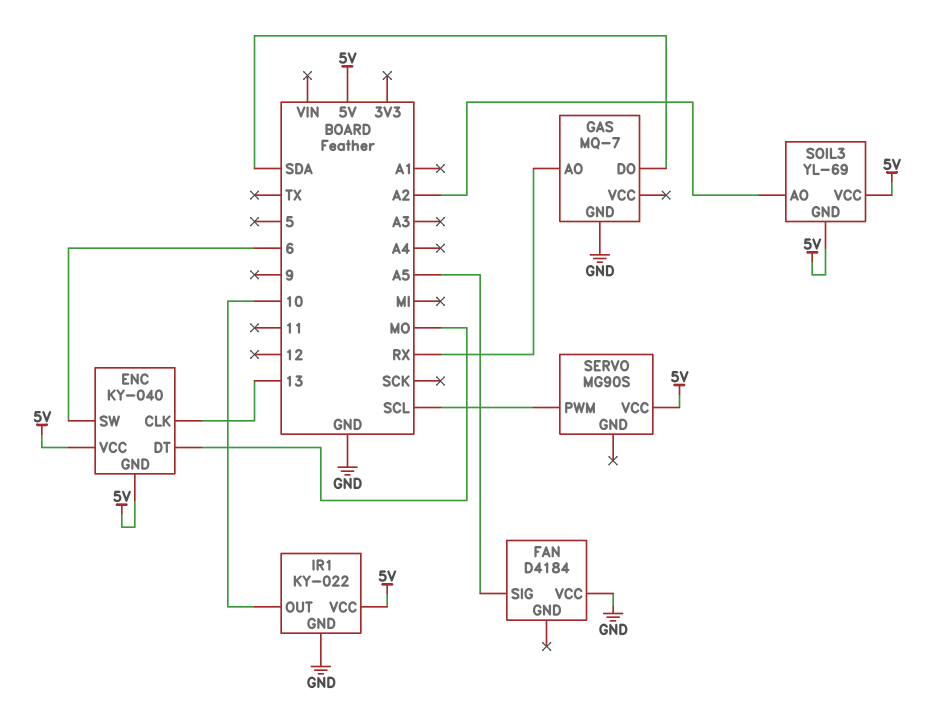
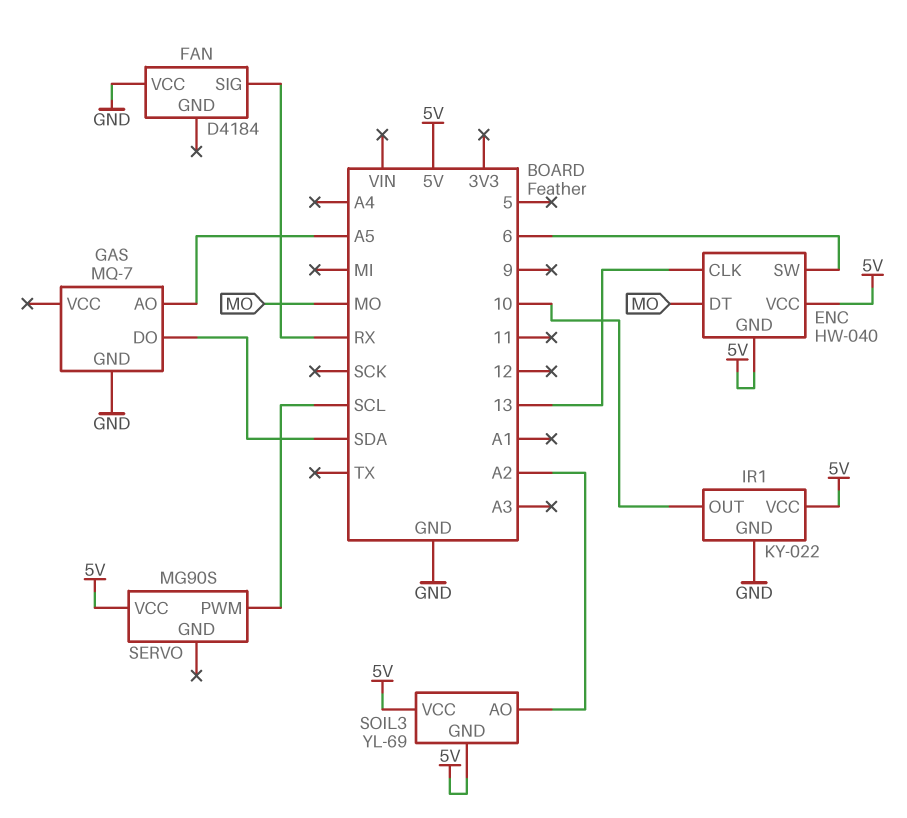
ENC: KY-040 -> HW-040
FAN pin SIG: A5 -> RX
GAS pin AO: RX -> A5

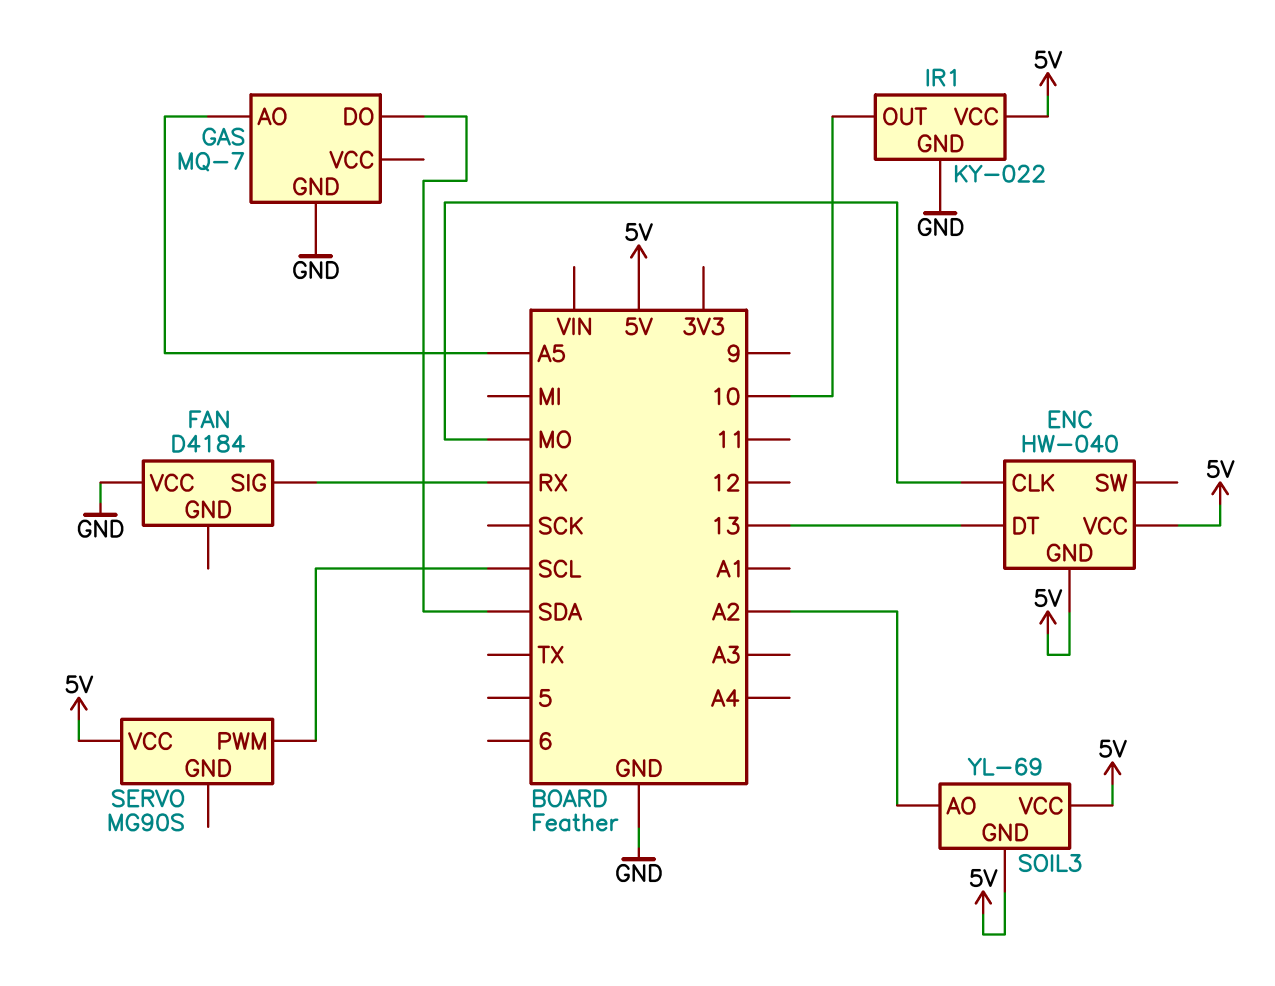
ENC pin CLK: 13 -> MO
ENC pin DT: MO -> 13
ENC pin SW: 6 -> none

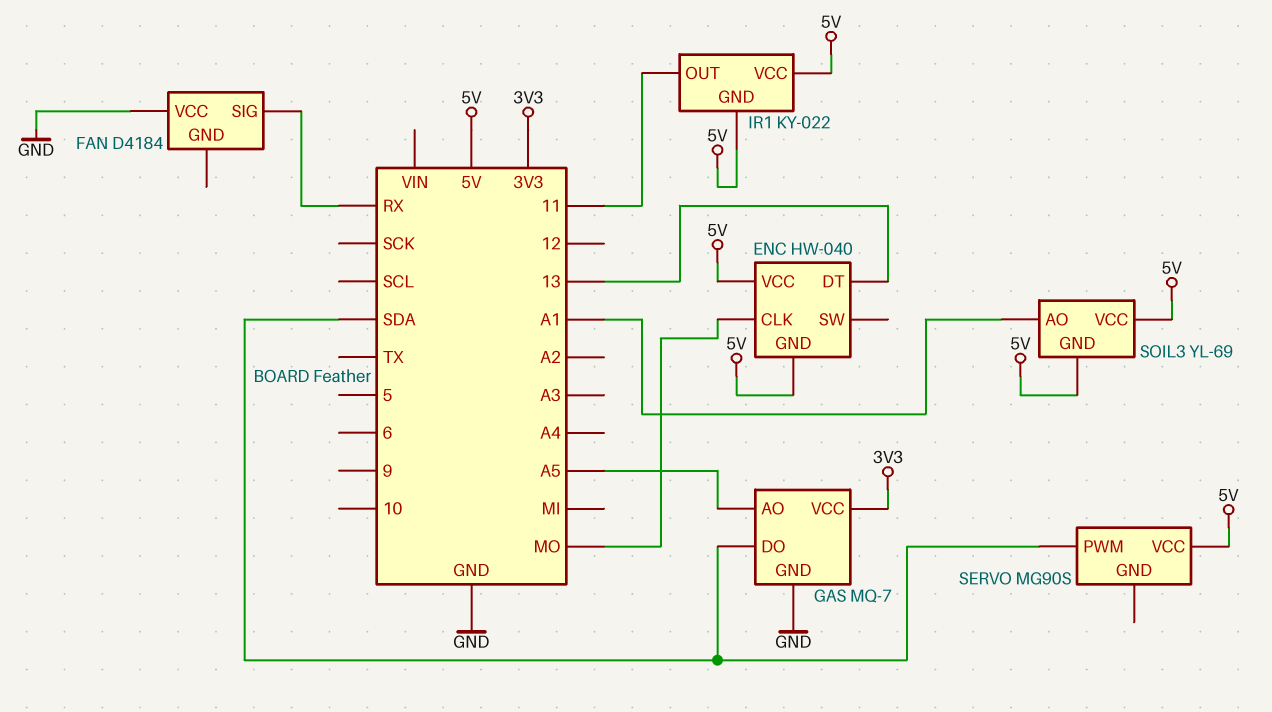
GAS pin VCC: none -> 3V3
IR1 pin GND: GND -> 5V
IR1 pin OUT: 10 -> 11
SERVO pin PWM: SCL -> SDA
SOIL3 pin AO: A2 -> A1

